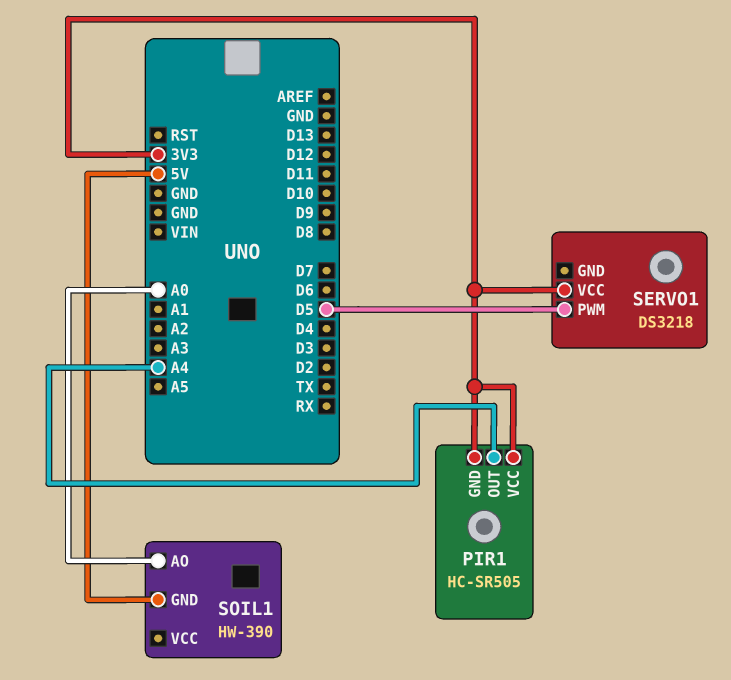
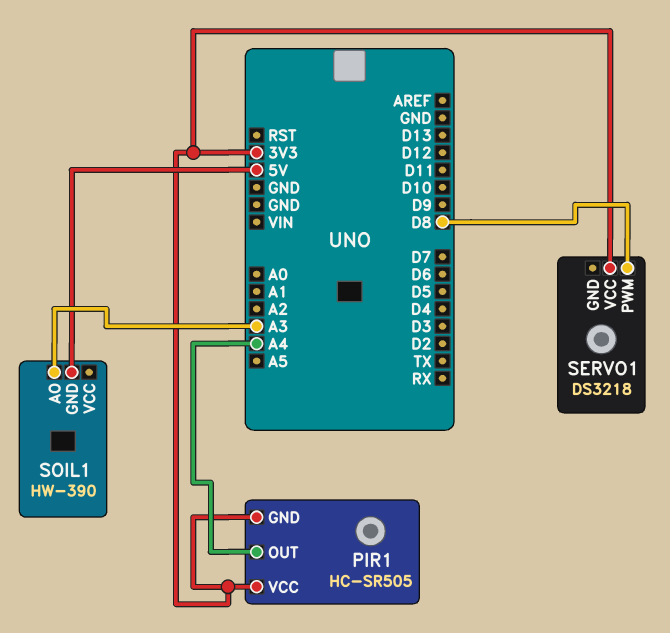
SERVO1 pin PWM: D5 -> D8
SOIL1 pin AO: A0 -> A3

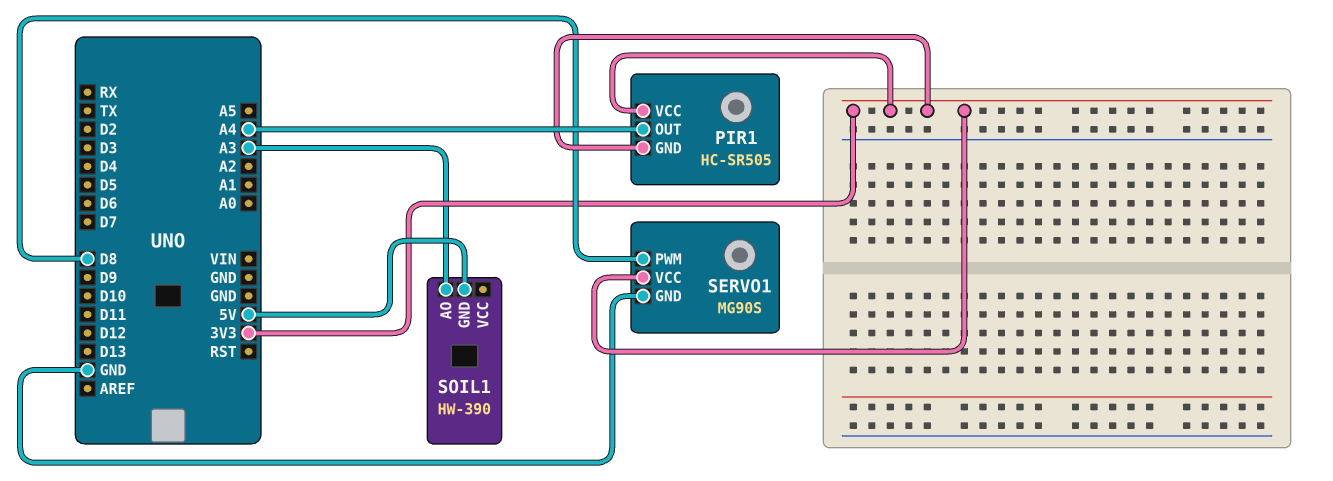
SERVO1: DS3218 -> MG90S
SERVO1 pin GND: none -> GND

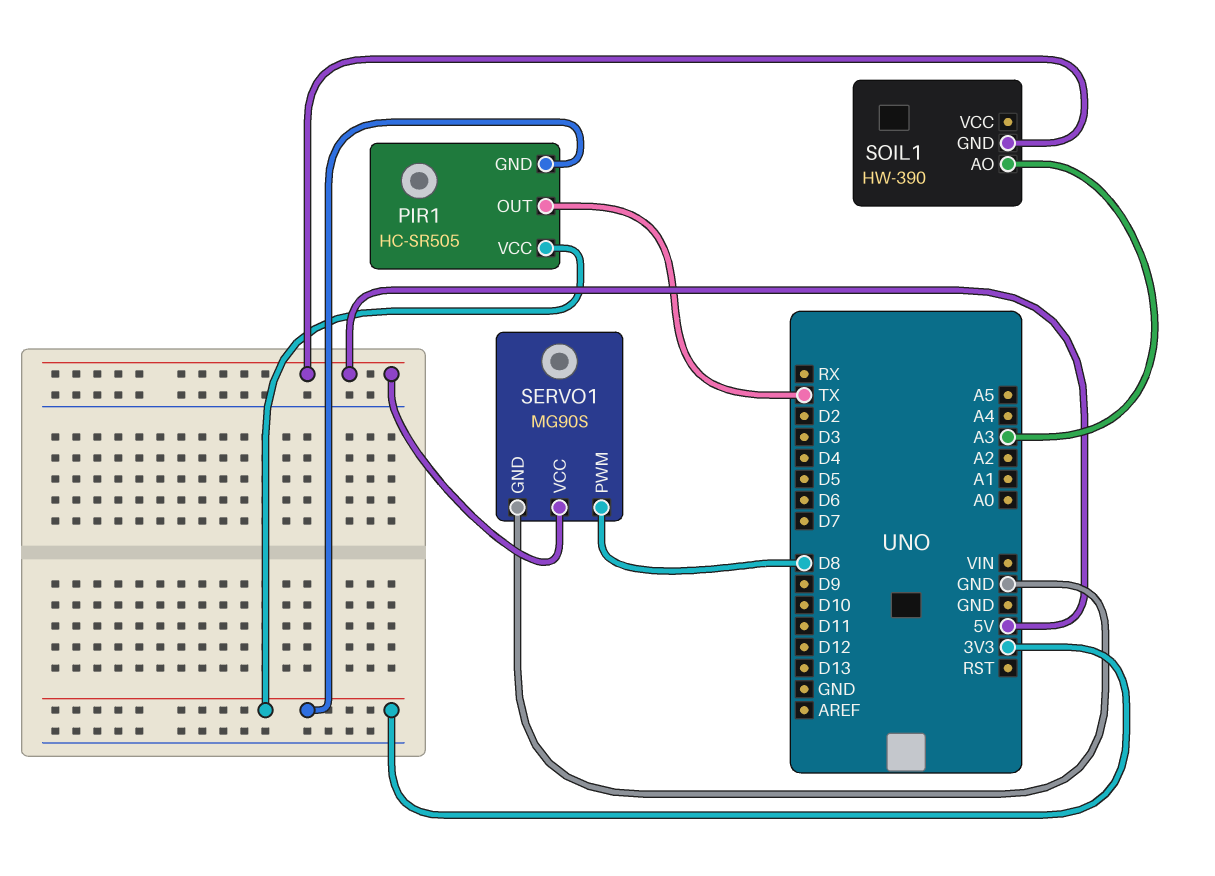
PIR1 pin OUT: A4 -> TX
SERVO1 pin VCC: 3V3 -> 5V

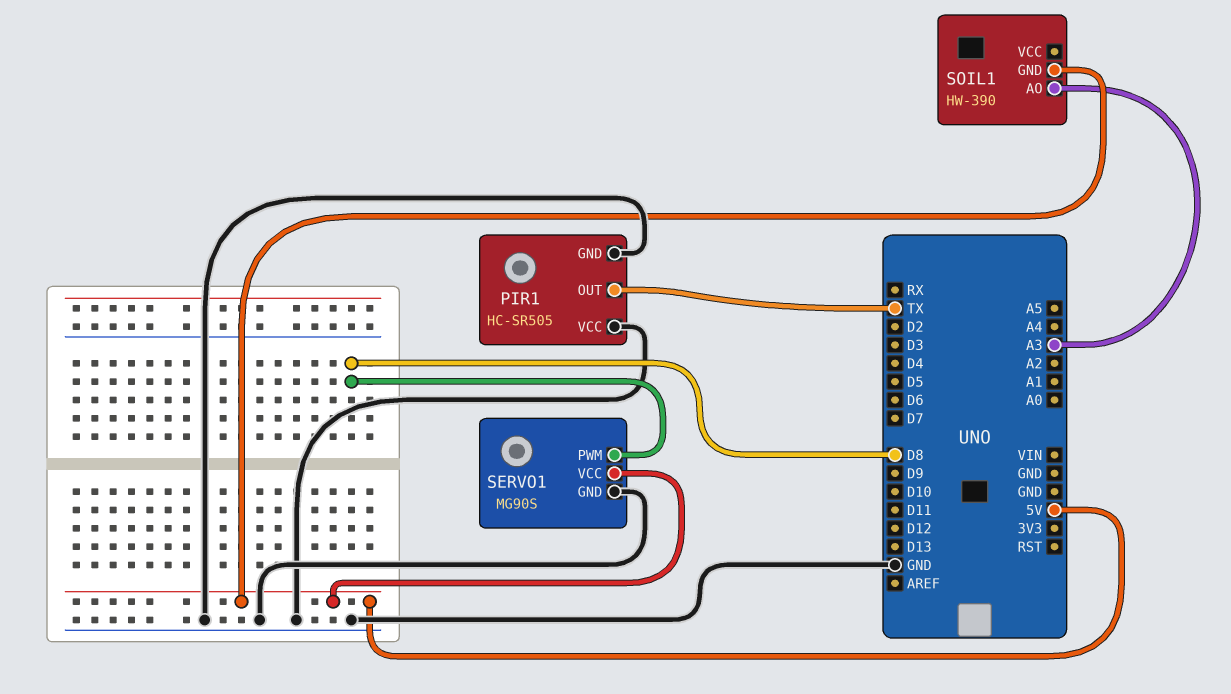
PIR1 pin GND: 3V3 -> GND
PIR1 pin VCC: 3V3 -> GND

